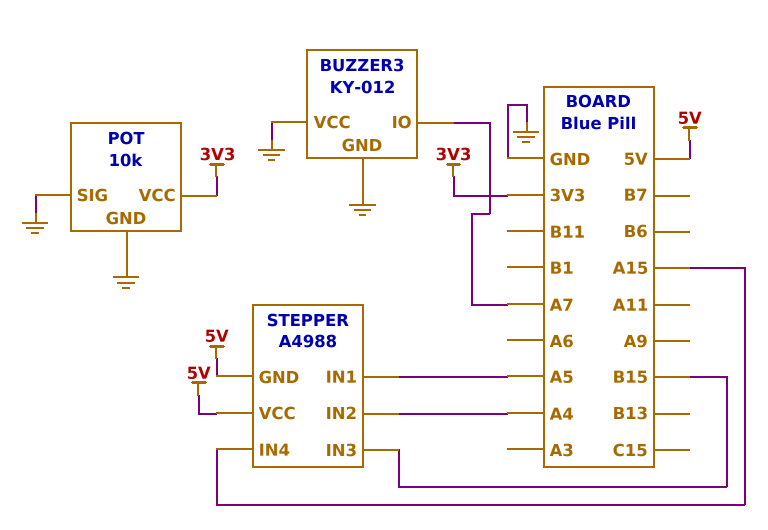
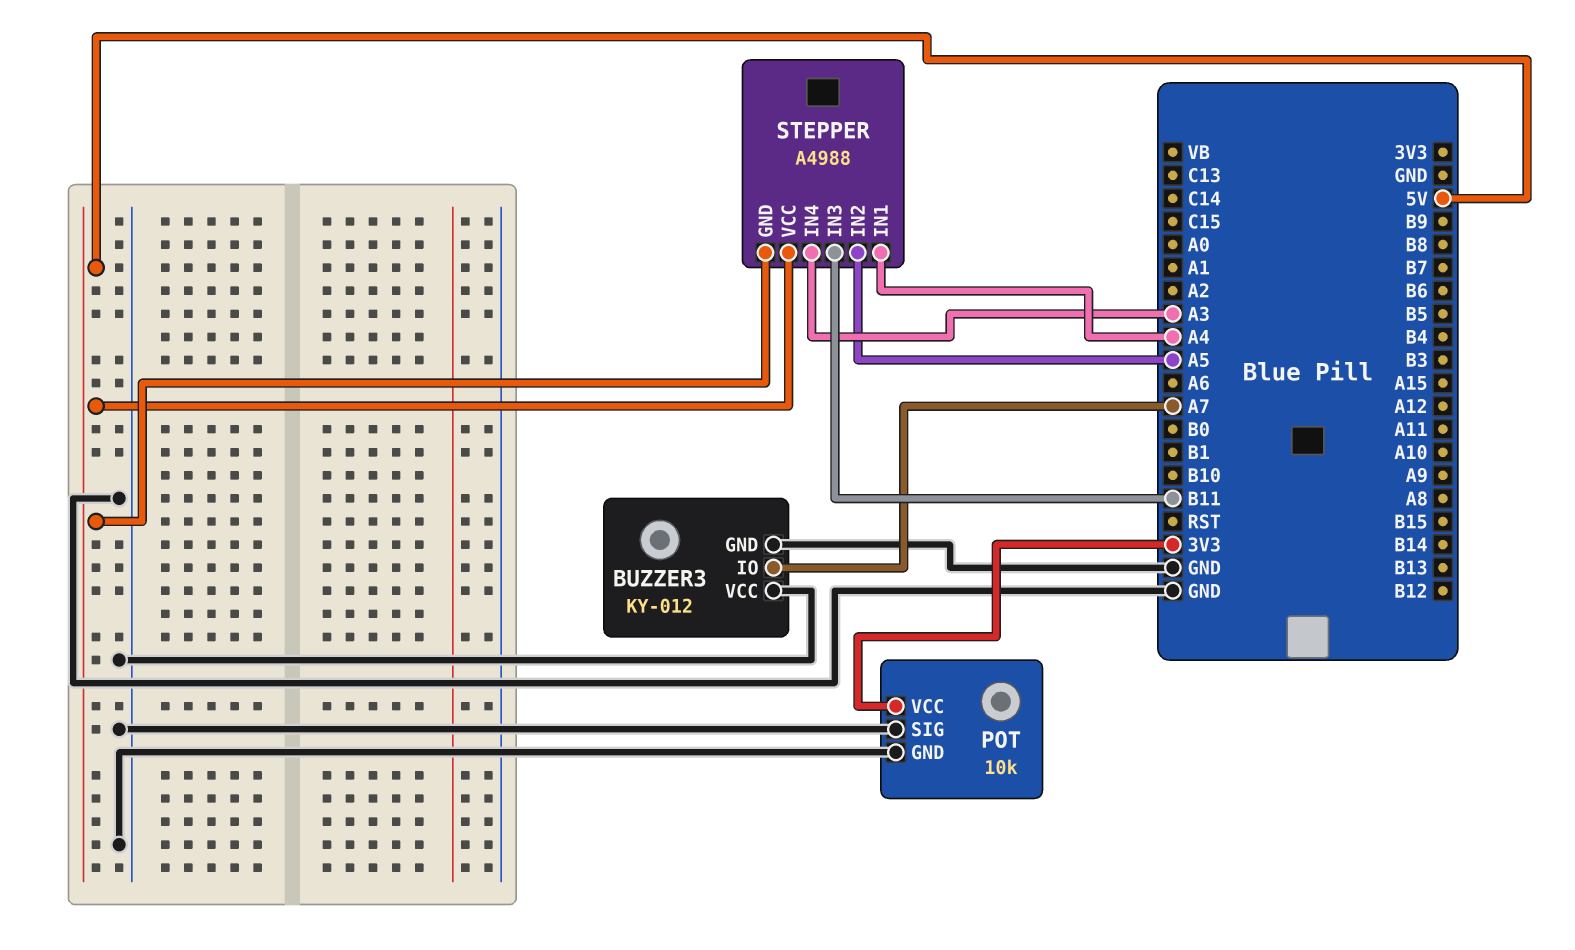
STEPPER pin IN1: A5 -> A4
STEPPER pin IN2: A4 -> A5
STEPPER pin IN3: B15 -> B11
STEPPER pin IN4: A15 -> A3

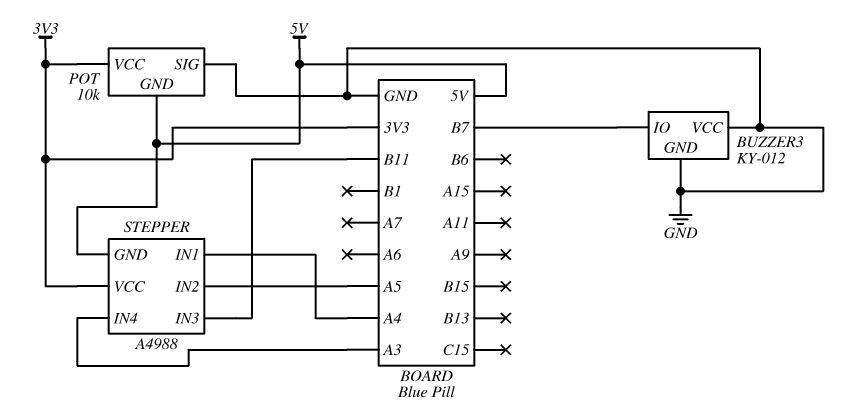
BUZZER3 pin IO: A7 -> B7
POT pin GND: GND -> 5V
STEPPER pin VCC: 5V -> 3V3

